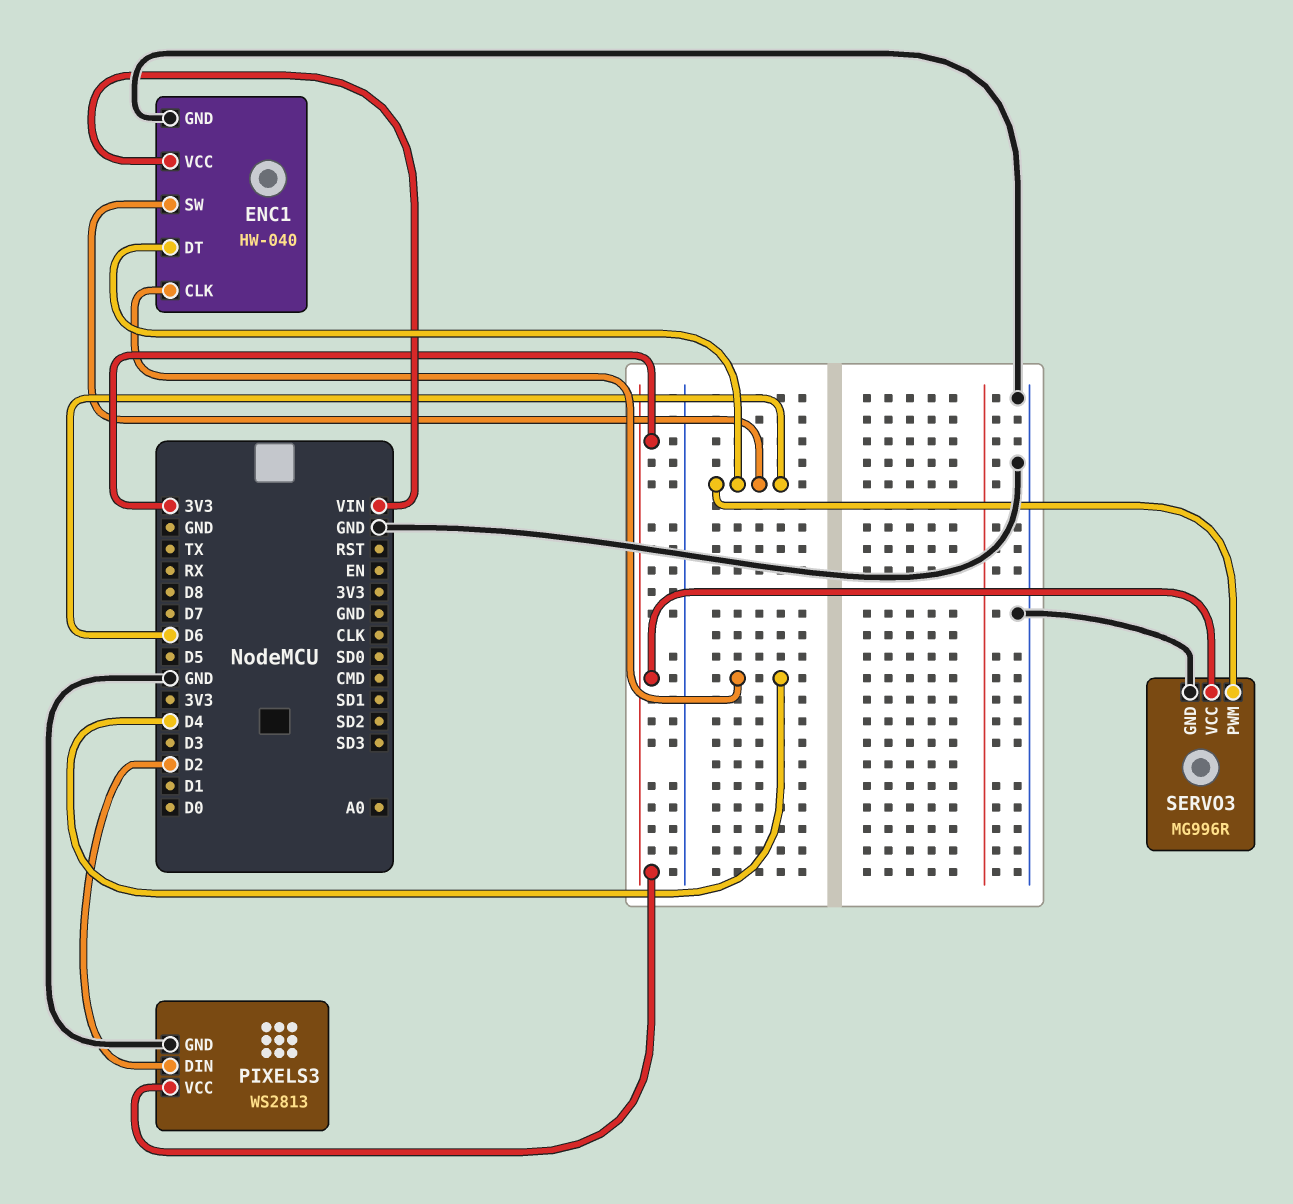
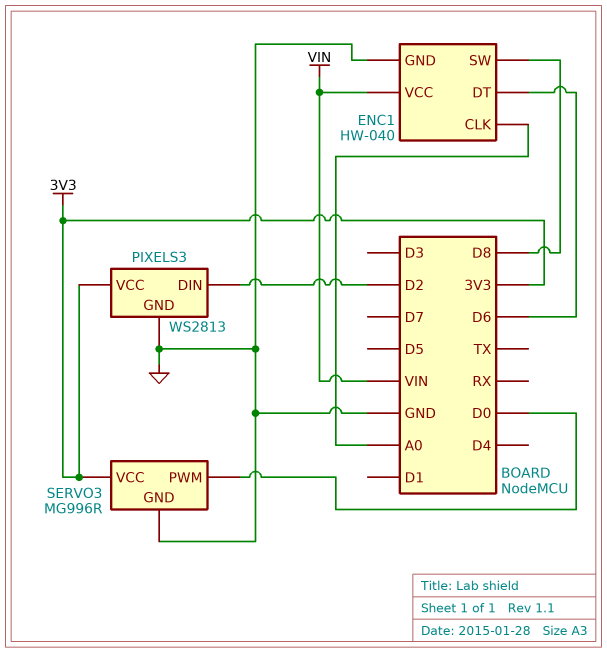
ENC1 pin CLK: D4 -> A0
ENC1 pin SW: D6 -> D8
SERVO3 pin PWM: D6 -> D0

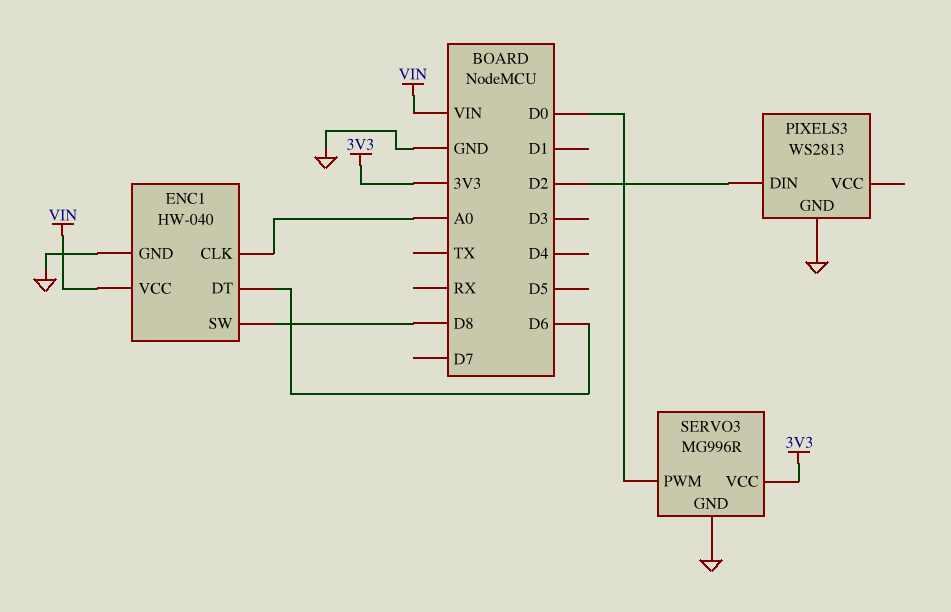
PIXELS3 pin VCC: 3V3 -> none

